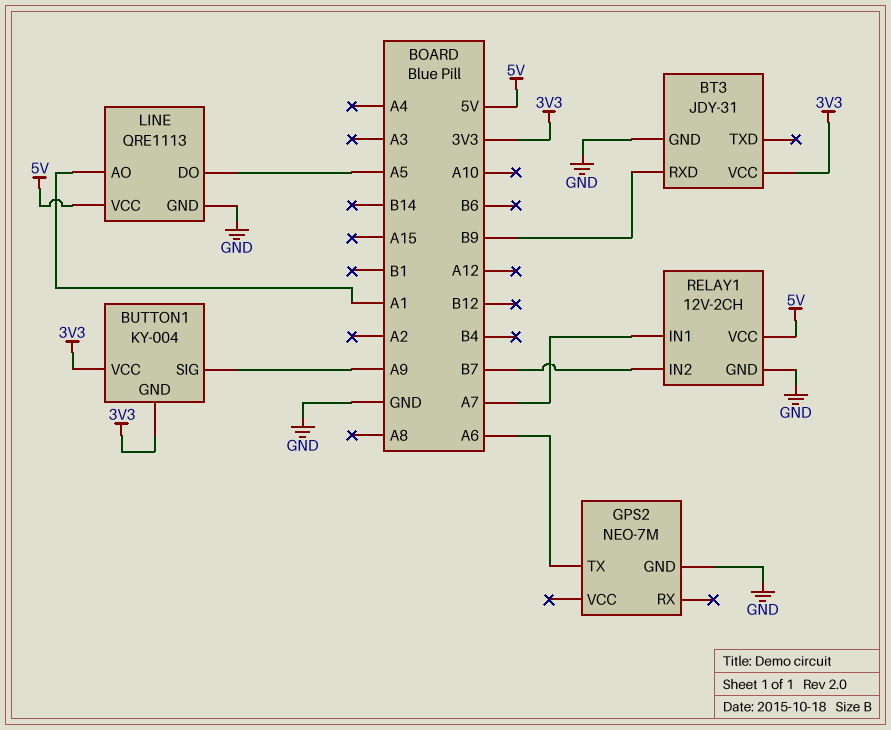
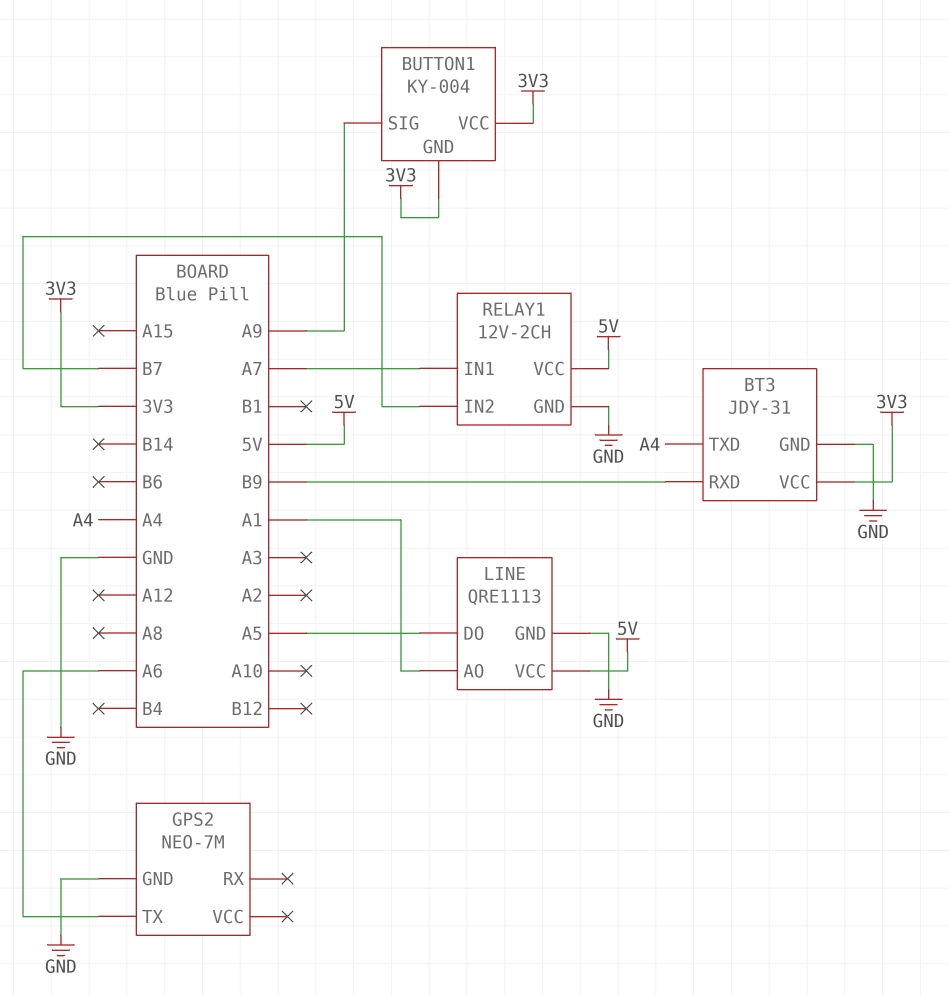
BT3 pin TXD: none -> A4

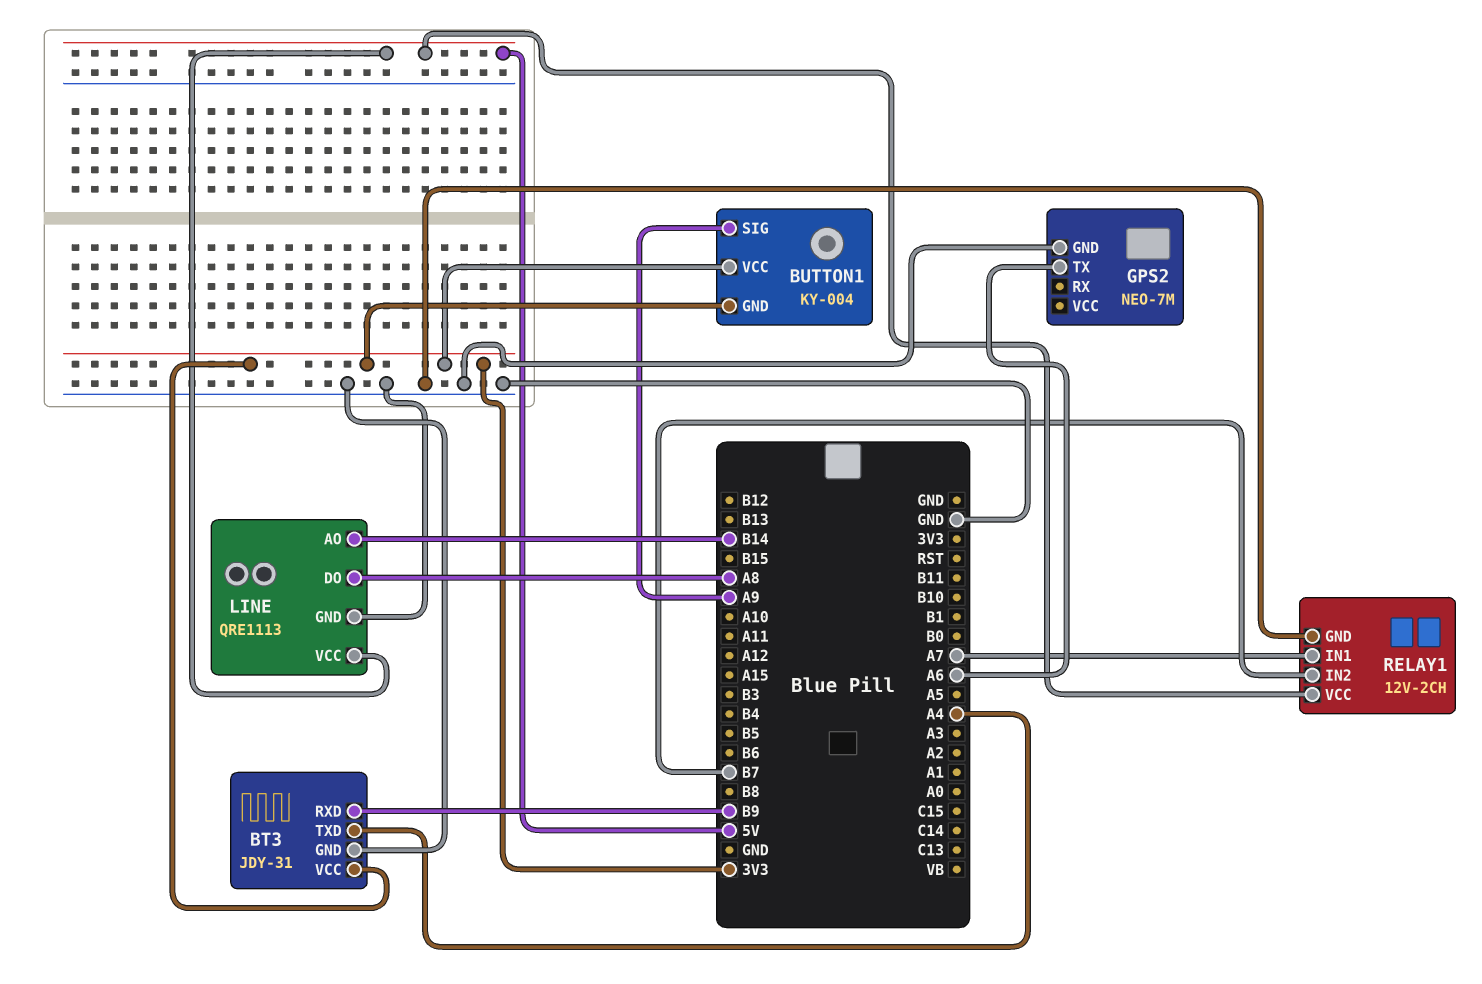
LINE pin AO: A1 -> B14
LINE pin DO: A5 -> A8

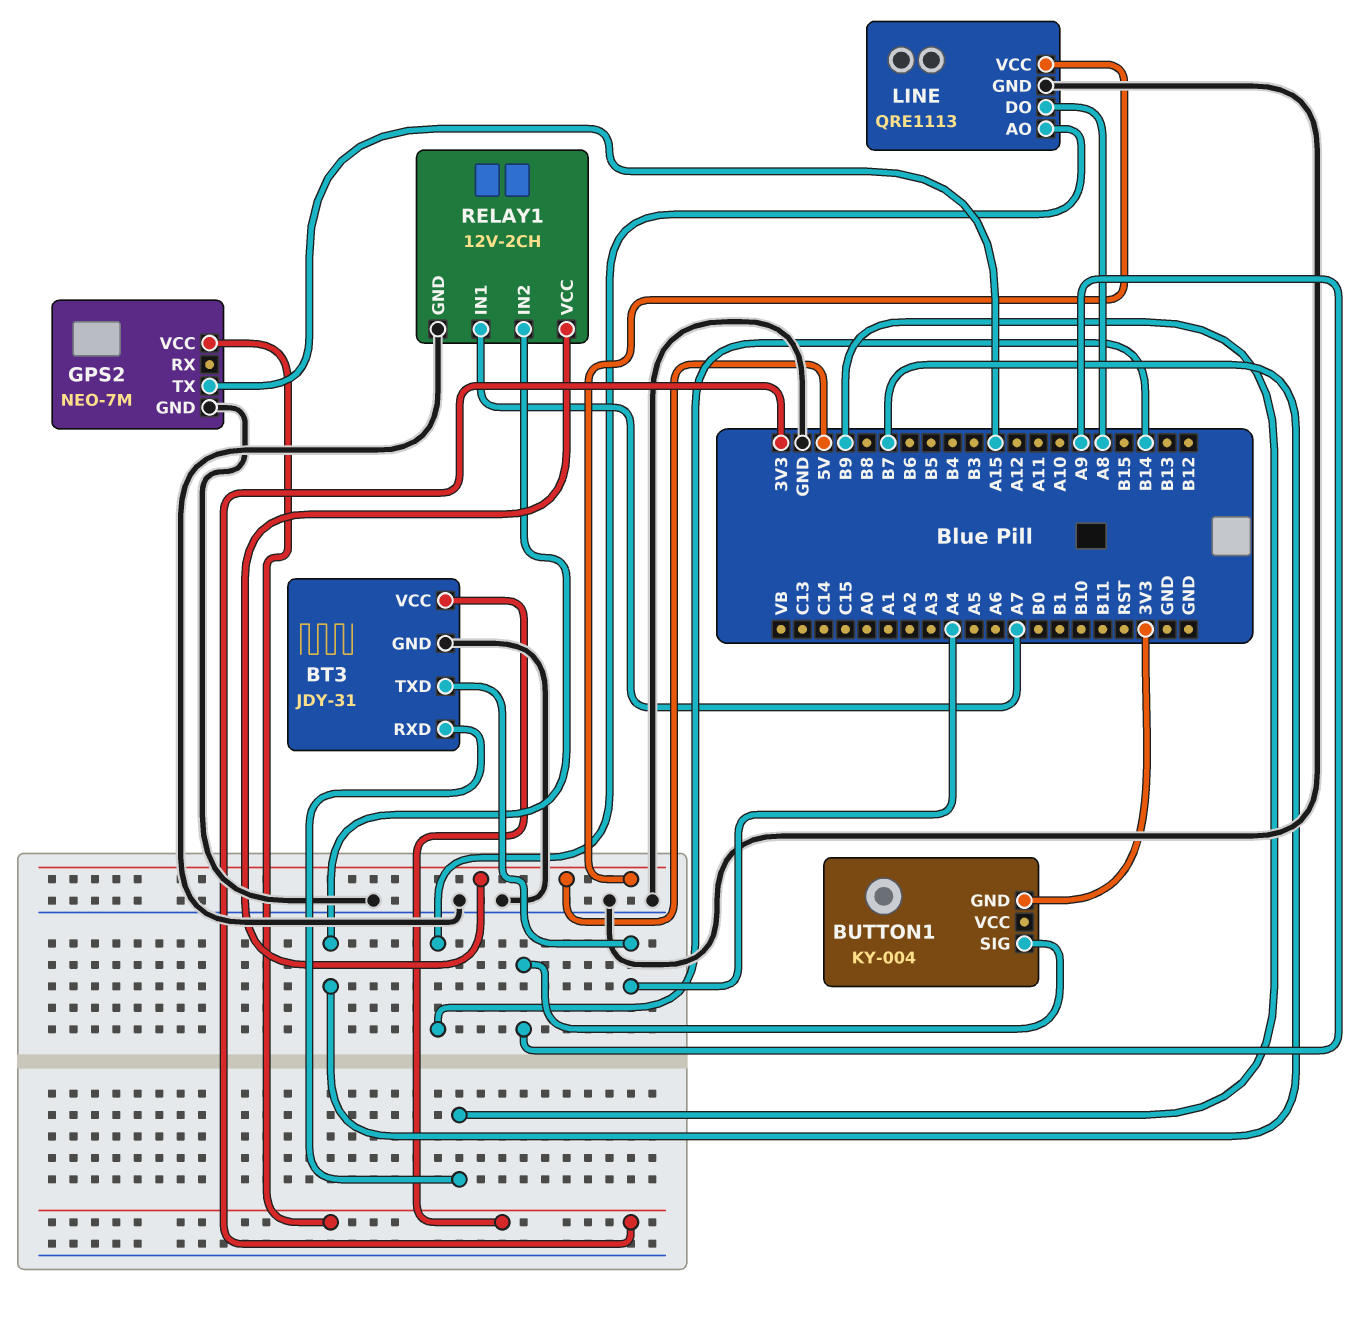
BUTTON1 pin VCC: 3V3 -> none
GPS2 pin TX: A6 -> A15
GPS2 pin VCC: none -> 3V3

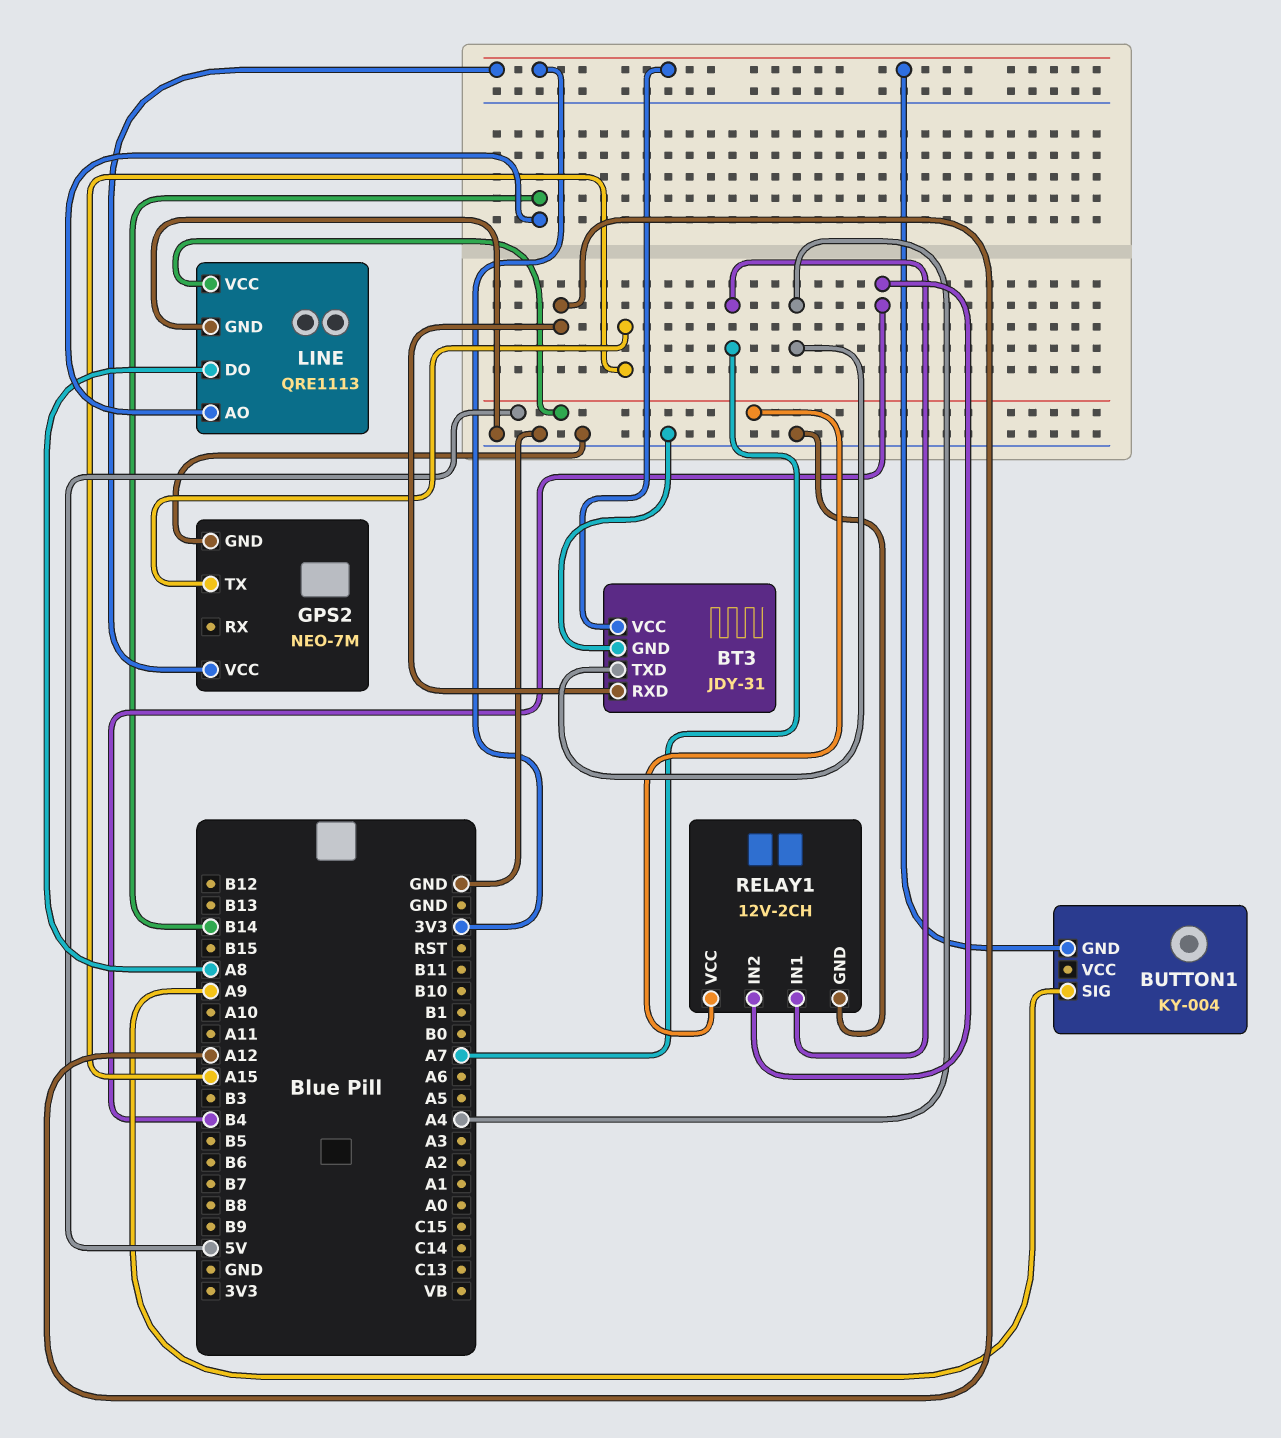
BT3 pin RXD: B9 -> A12
RELAY1 pin IN2: B7 -> B4

